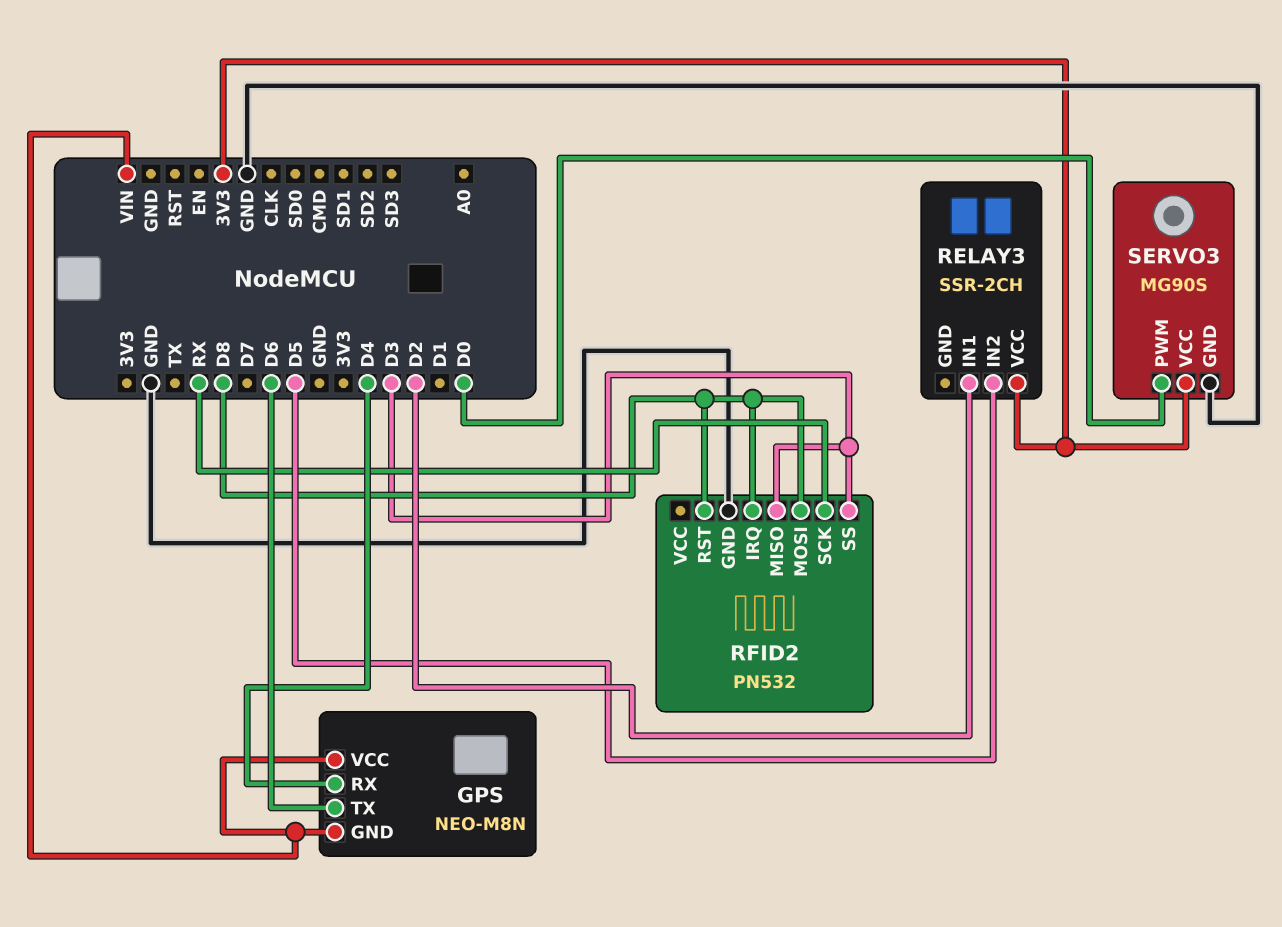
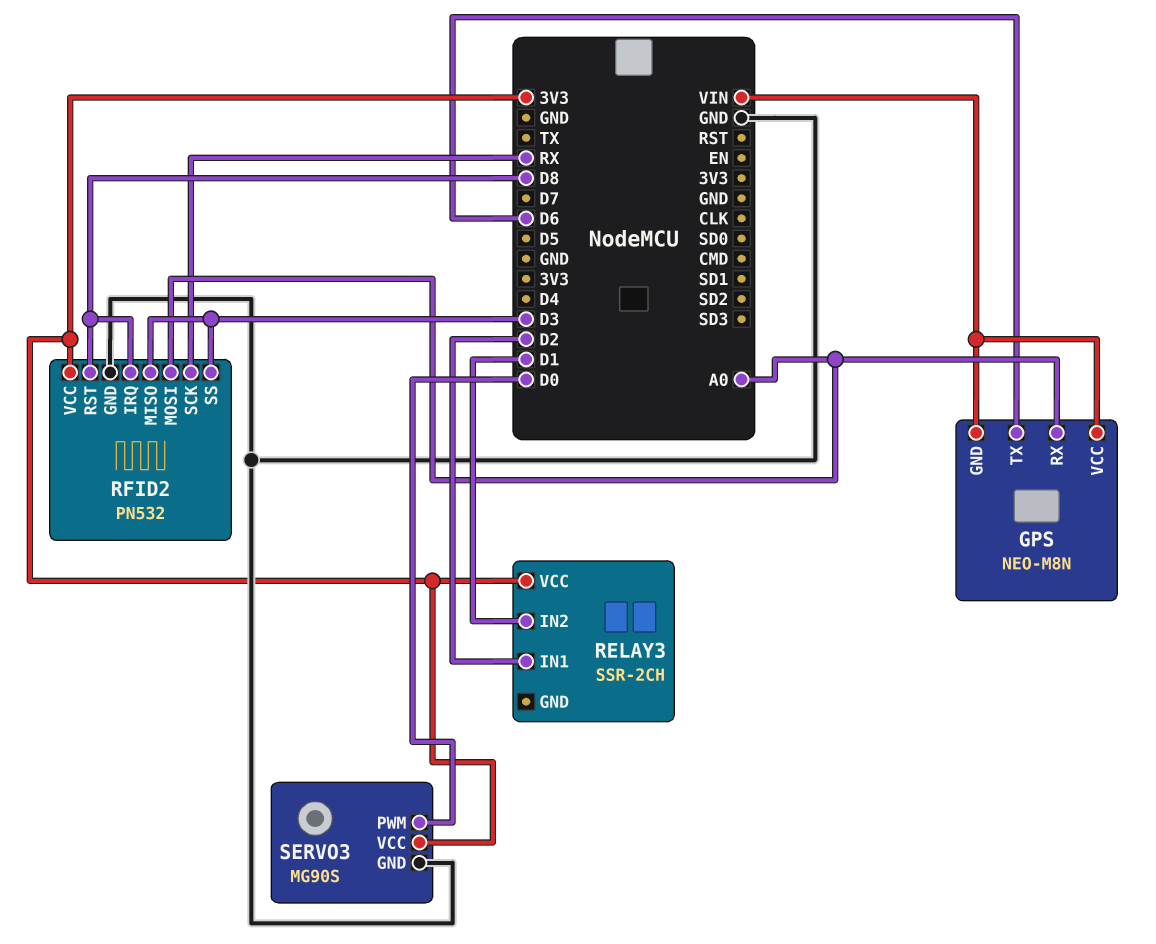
GPS pin RX: D4 -> A0
RELAY3 pin IN2: D5 -> D1
RFID2 pin MOSI: D8 -> A0
RFID2 pin VCC: none -> 3V3

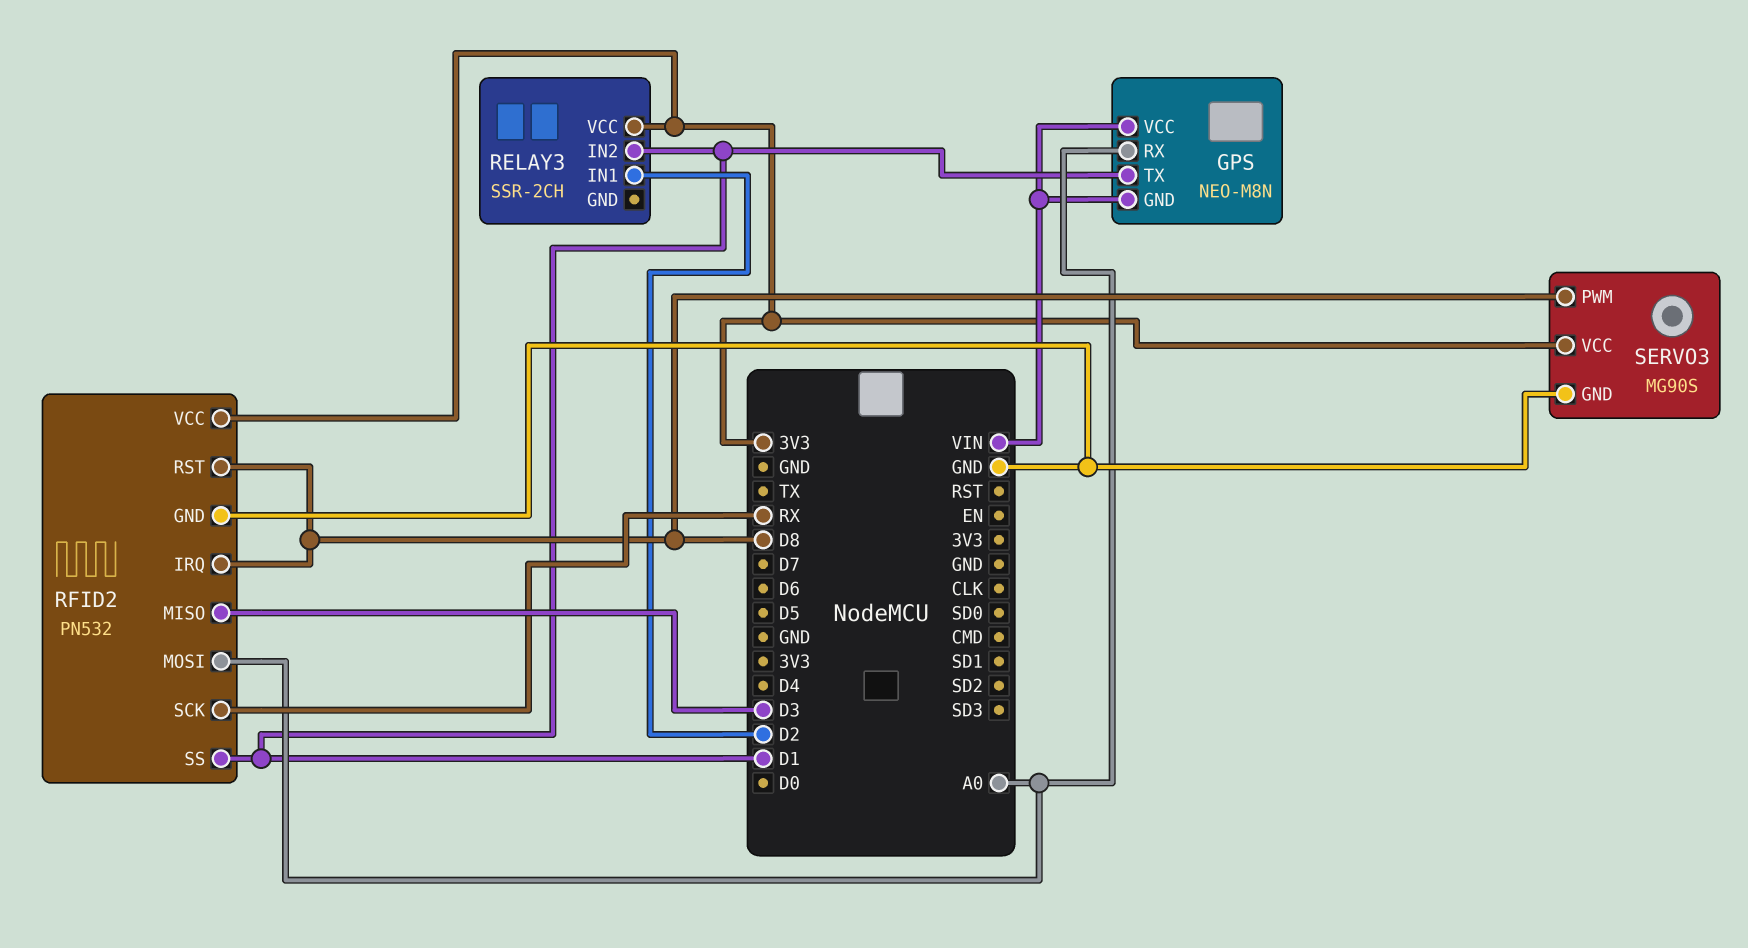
GPS pin TX: D6 -> D1
RFID2 pin SS: D3 -> D1
SERVO3 pin PWM: D0 -> D8

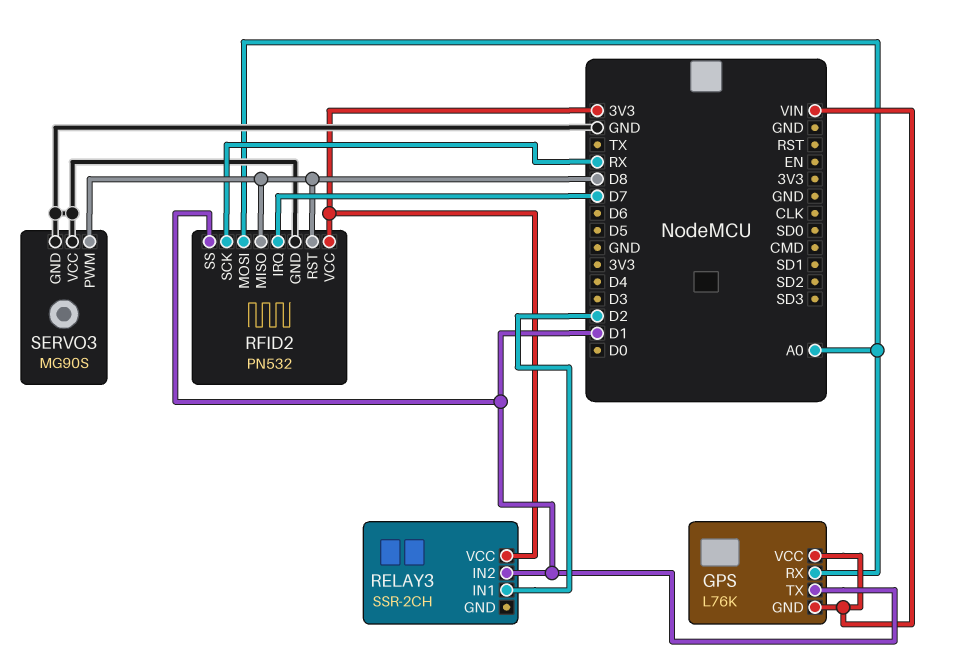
GPS: NEO-M8N -> L76K
RFID2 pin IRQ: D8 -> D7
RFID2 pin MISO: D3 -> D8
SERVO3 pin VCC: 3V3 -> GND

